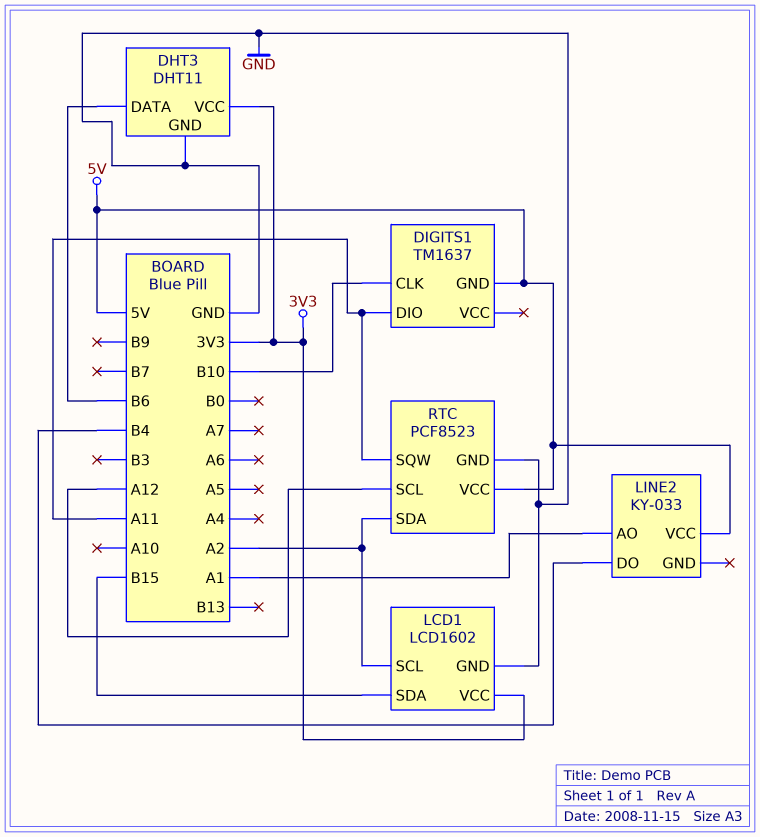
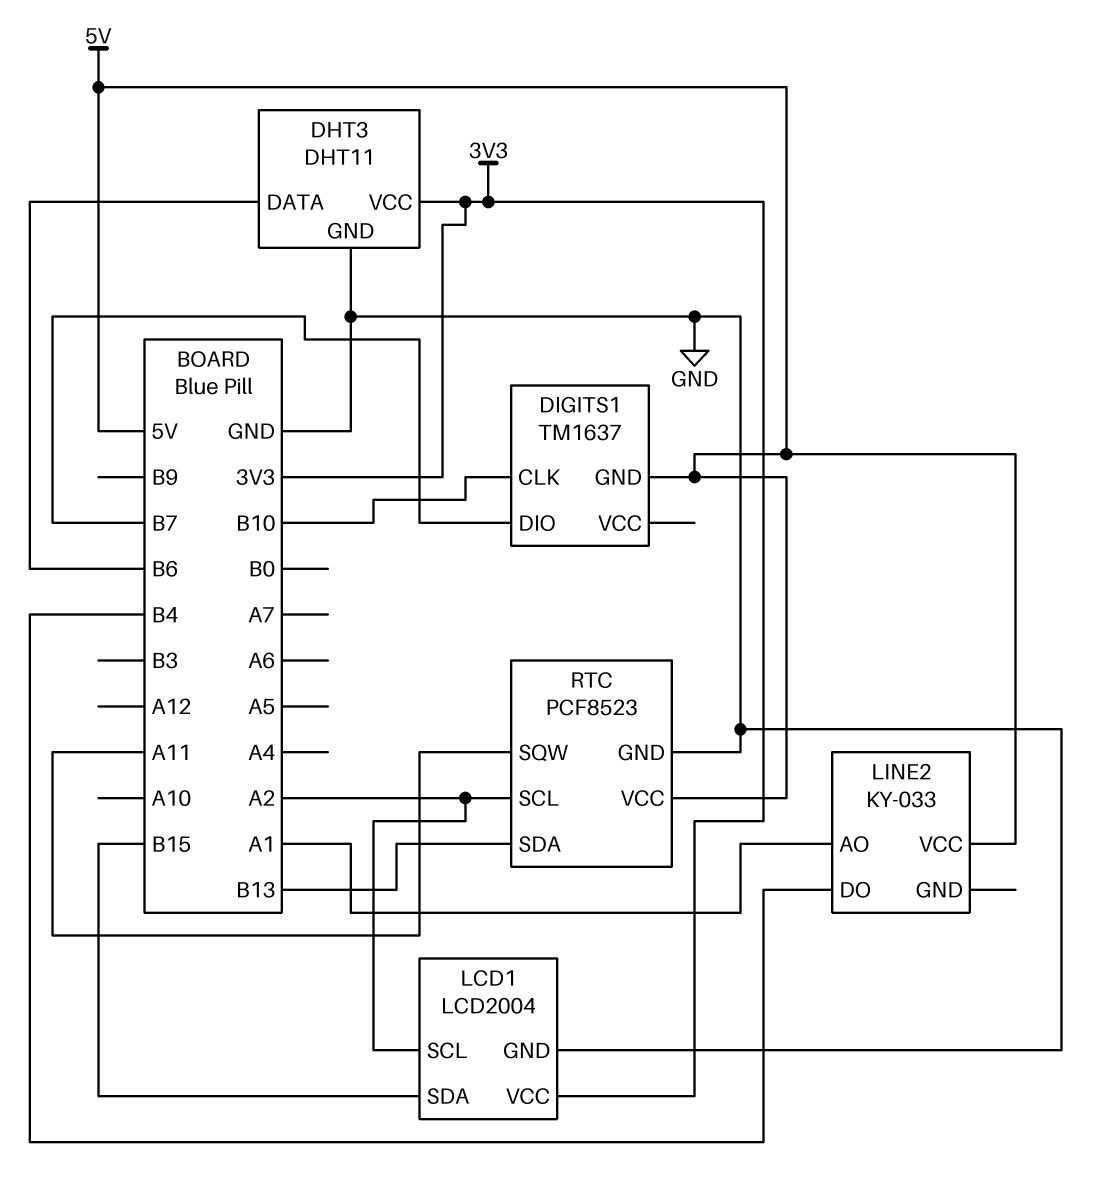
DIGITS1 pin DIO: A11 -> B7
LCD1: LCD1602 -> LCD2004
RTC pin SCL: A12 -> A2
RTC pin SDA: A2 -> B13

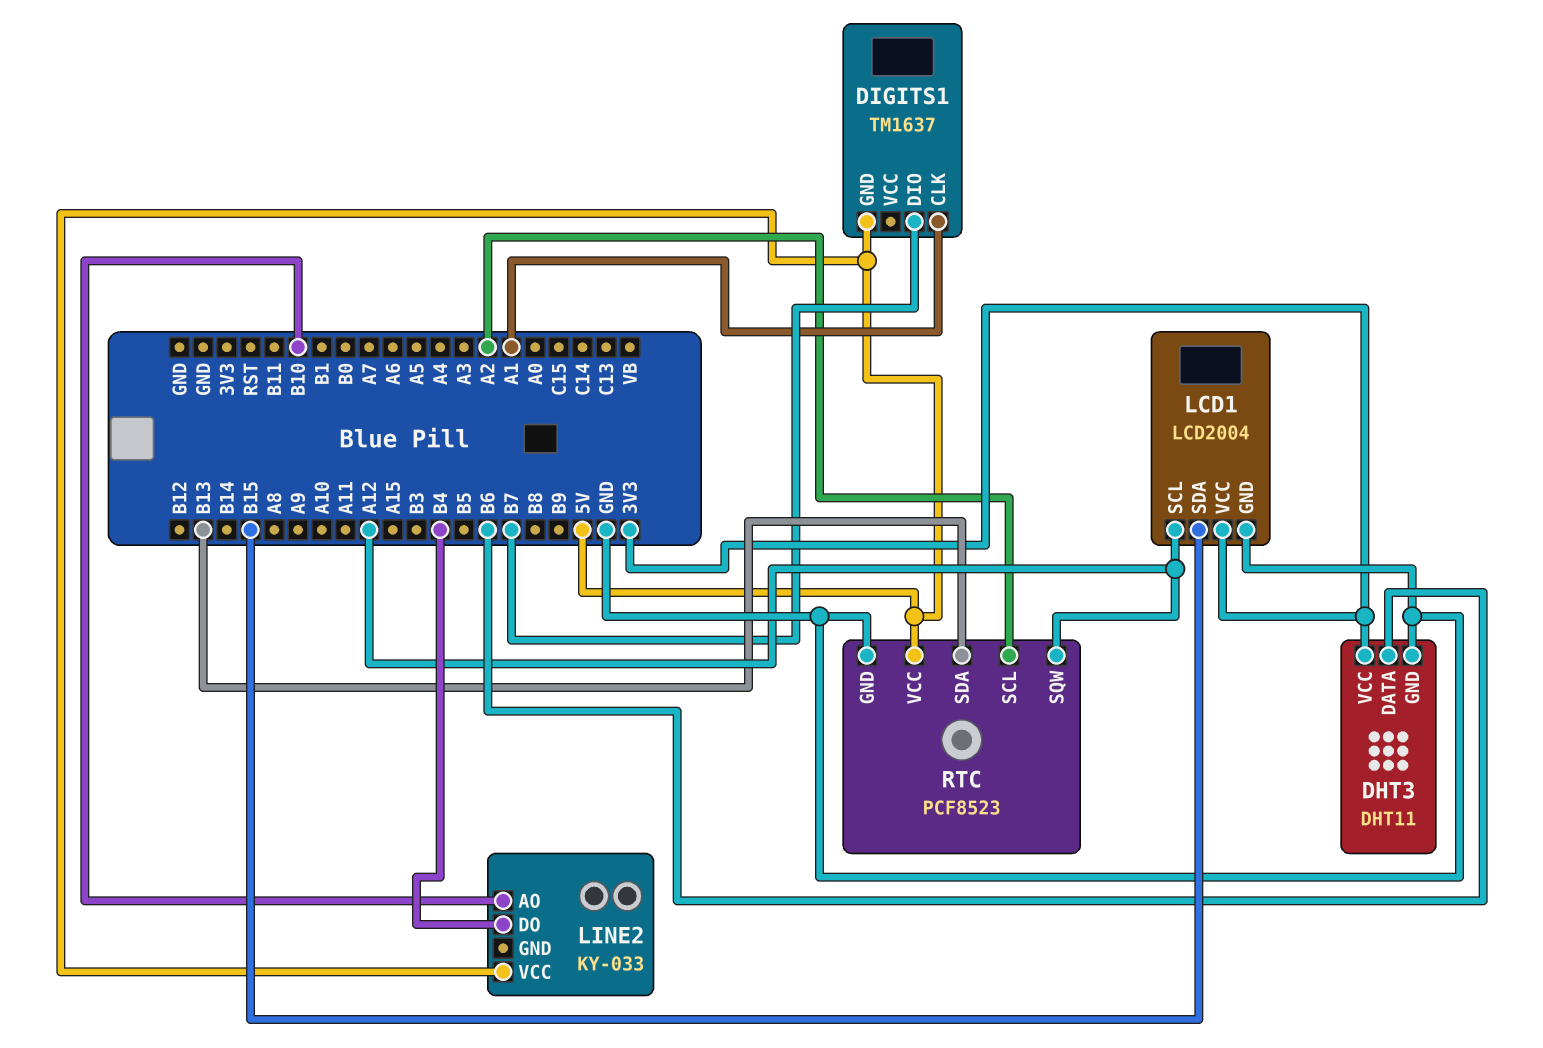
DIGITS1 pin CLK: B10 -> A1
LCD1 pin SCL: A2 -> A12
LINE2 pin AO: A1 -> B10
RTC pin SQW: A11 -> A12

